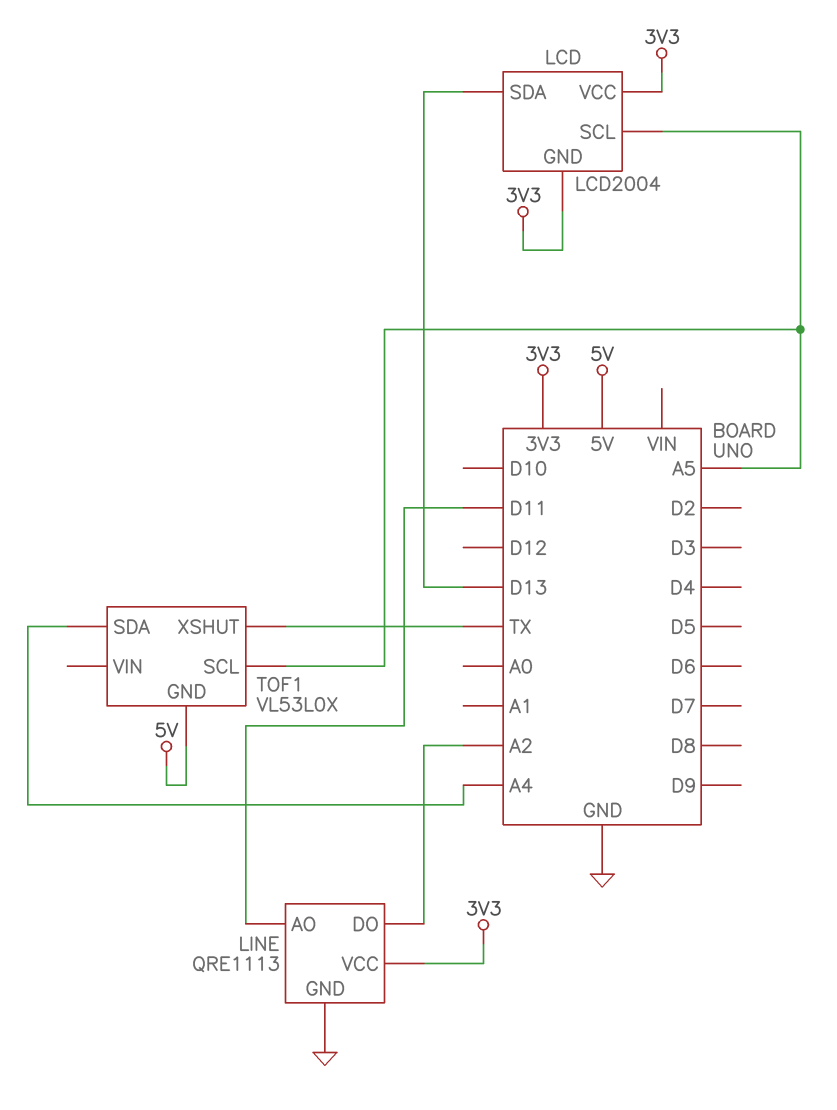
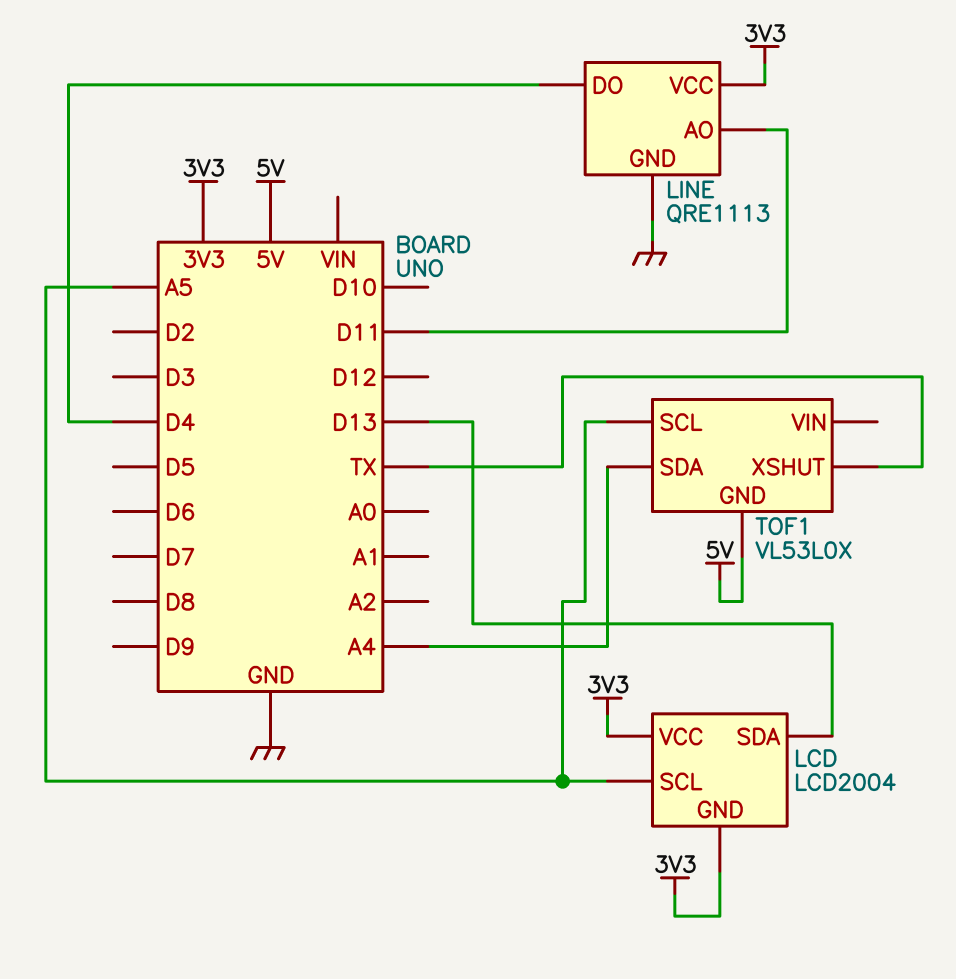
LINE pin DO: A2 -> D4

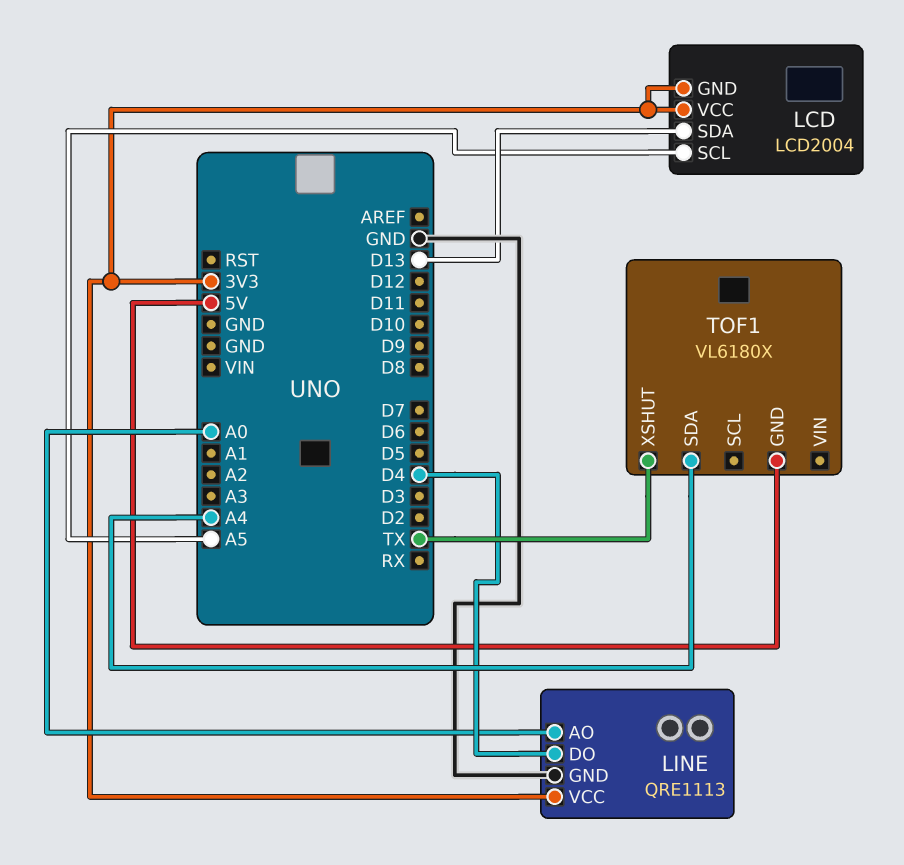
LINE pin AO: D11 -> A0
TOF1: VL53L0X -> VL6180X
TOF1 pin SCL: A5 -> none

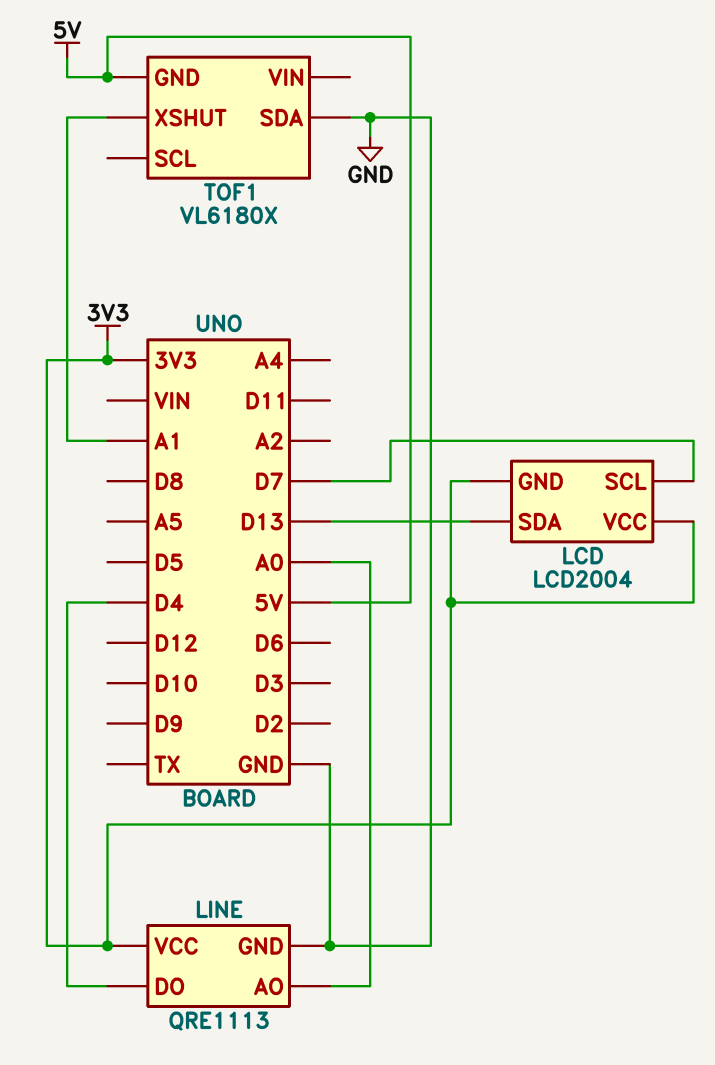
LCD pin SCL: A5 -> D7
TOF1 pin SDA: A4 -> GND
TOF1 pin XSHUT: TX -> A1

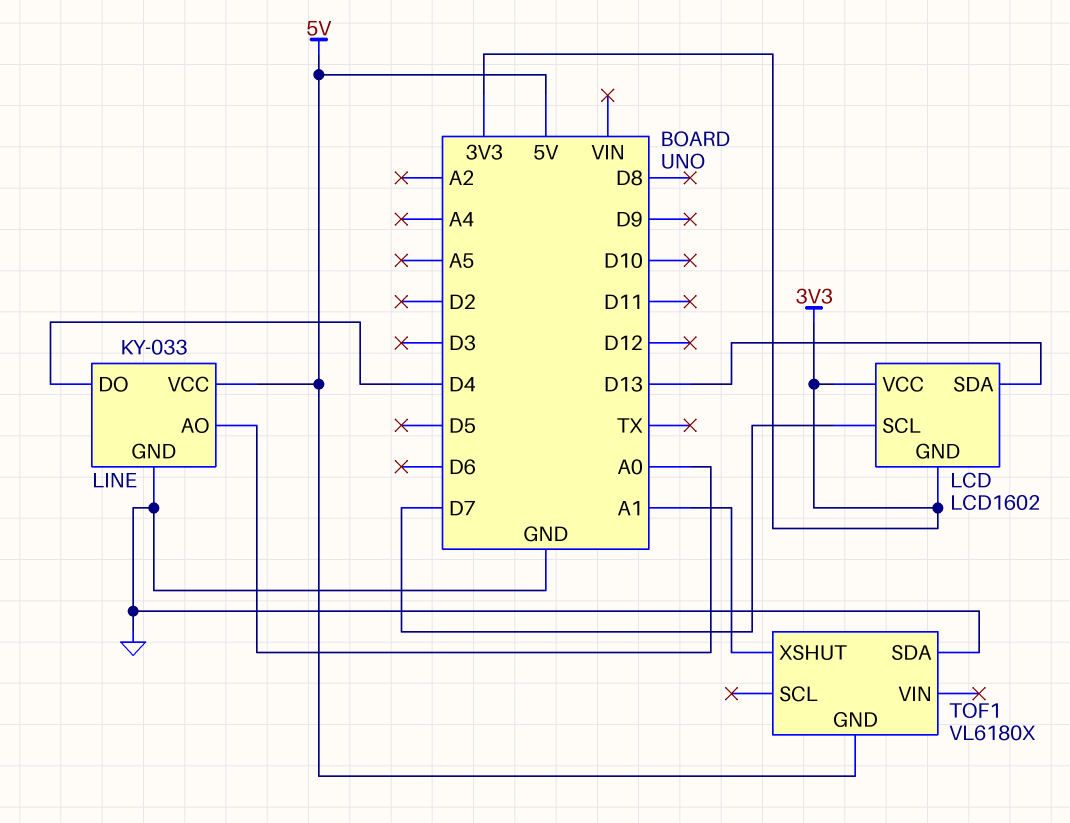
LCD: LCD2004 -> LCD1602
LINE: QRE1113 -> KY-033
LINE pin VCC: 3V3 -> 5V

